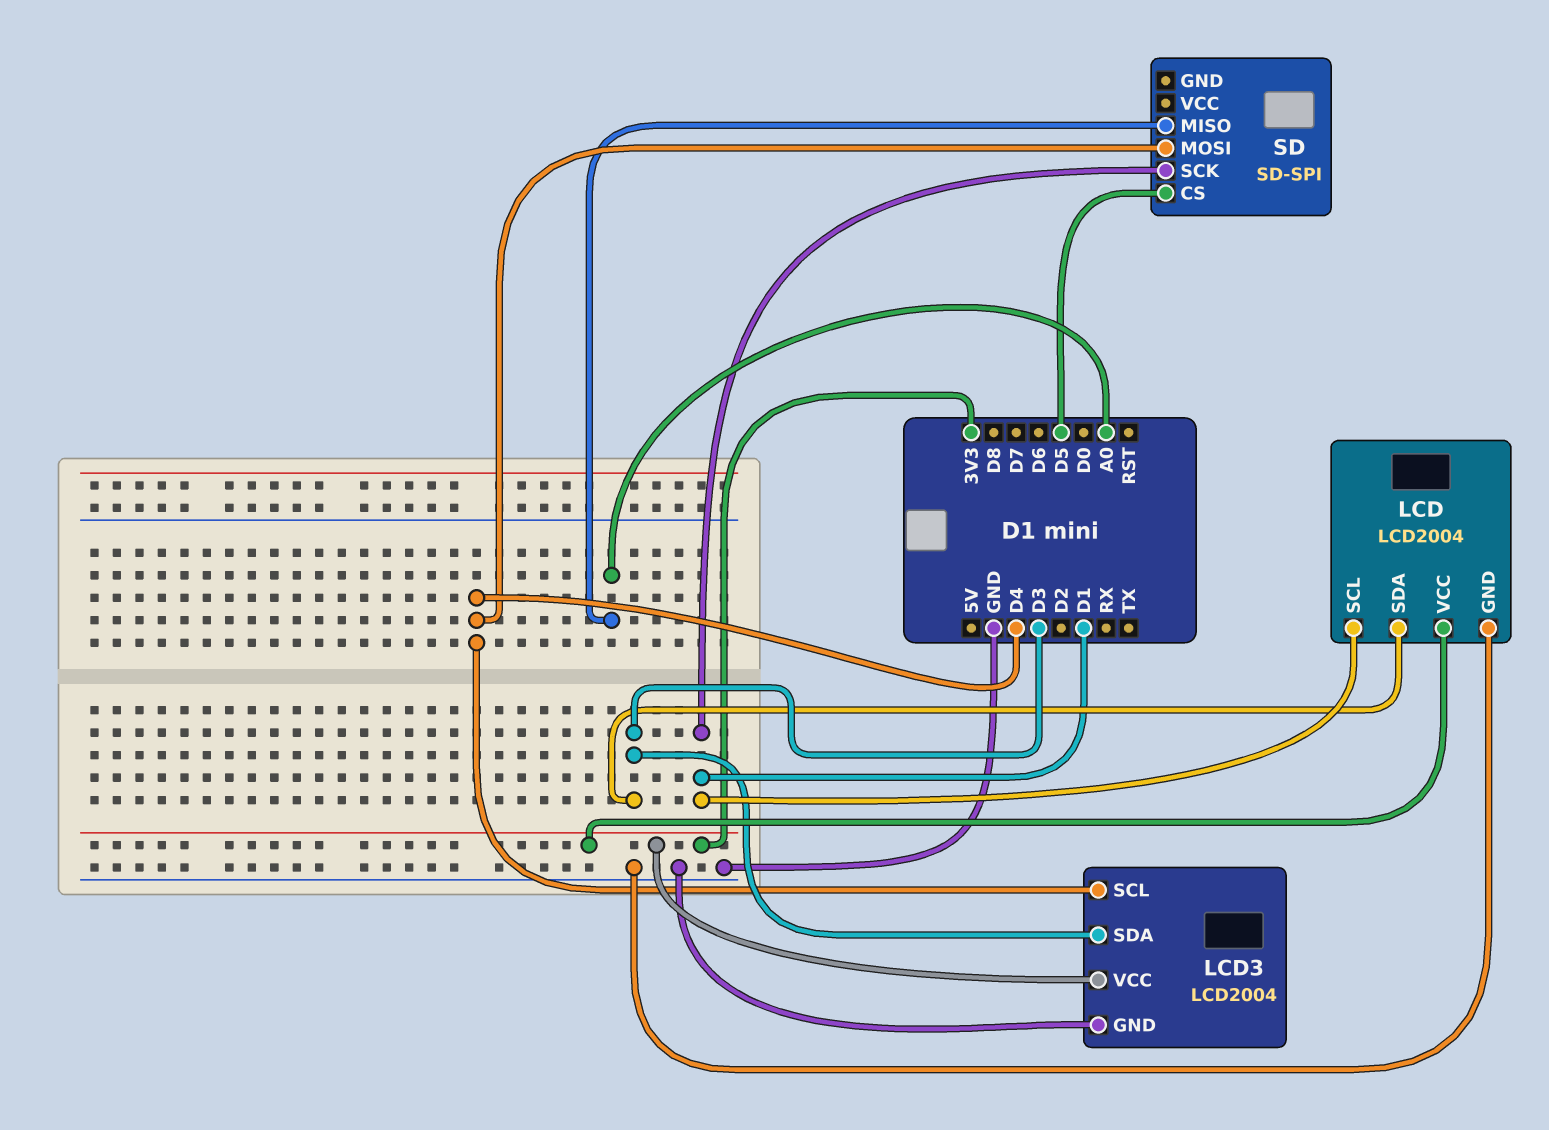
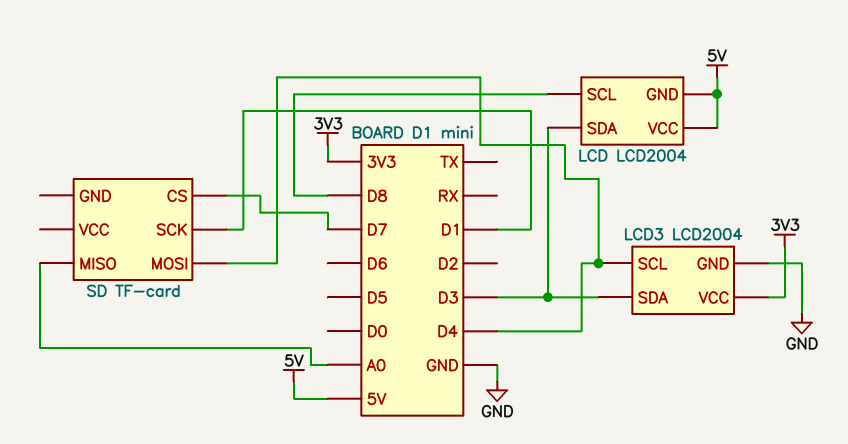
LCD pin GND: GND -> 5V
LCD pin SCL: D1 -> D8
LCD pin VCC: 3V3 -> 5V
SD: SD-SPI -> TF-card
SD pin CS: D5 -> D7

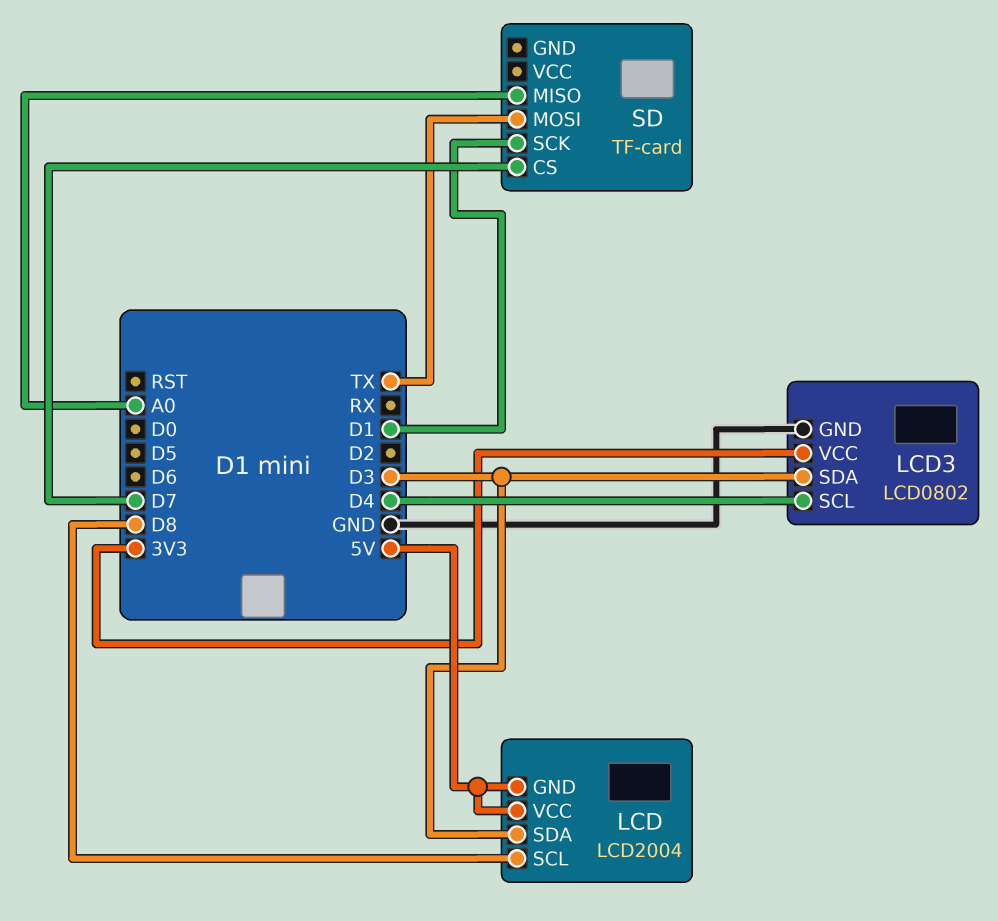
LCD3: LCD2004 -> LCD0802
SD pin MOSI: D4 -> TX

